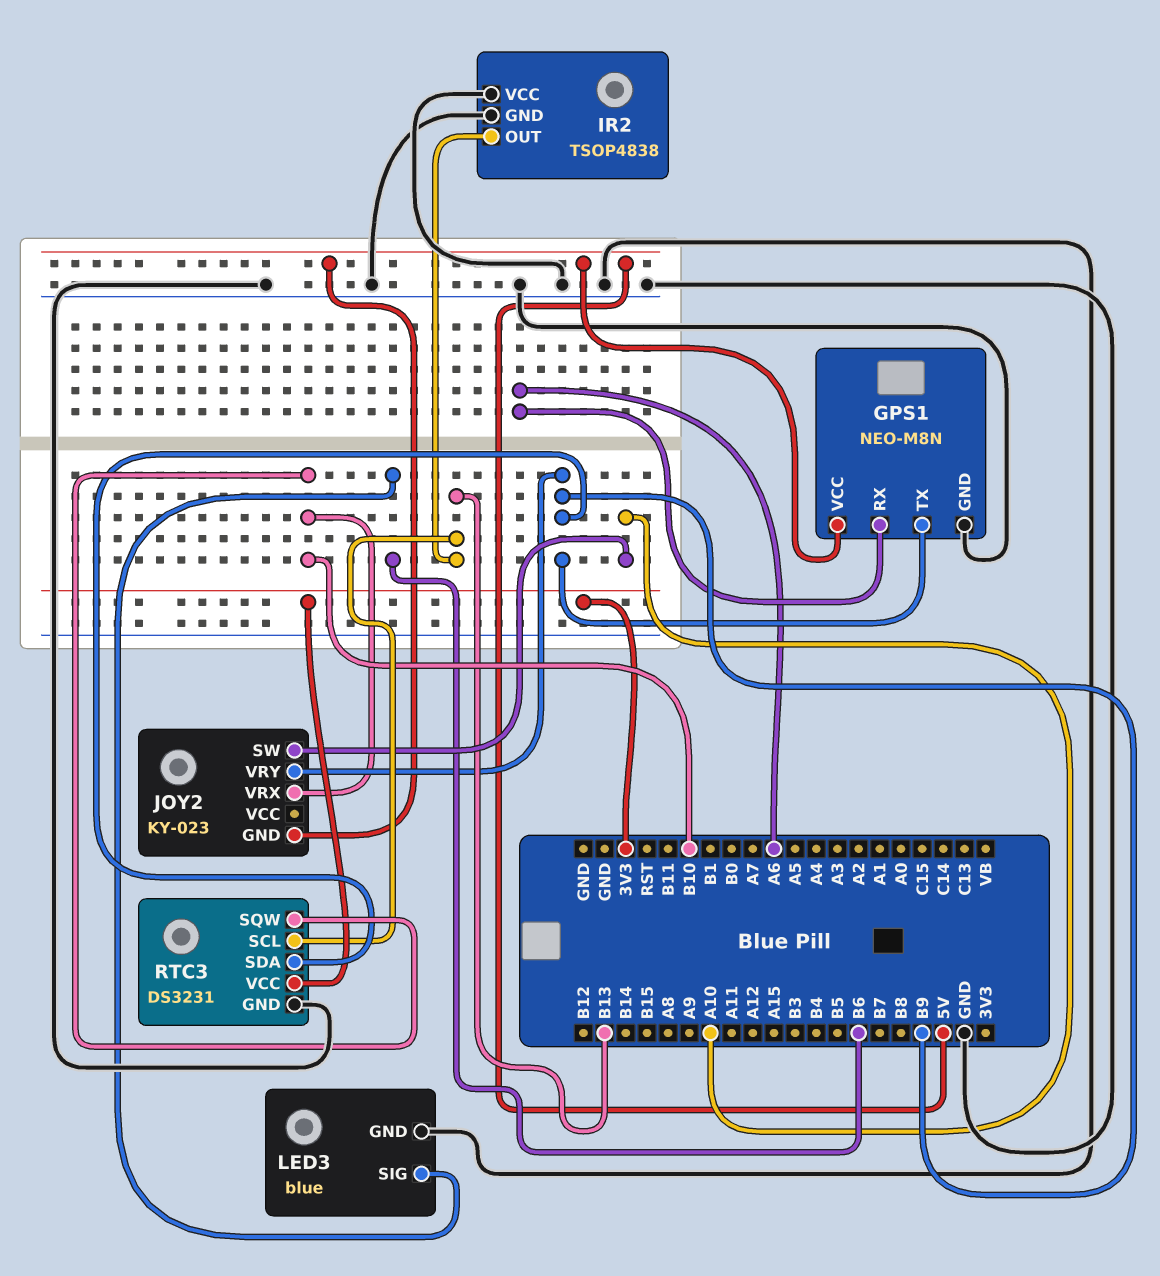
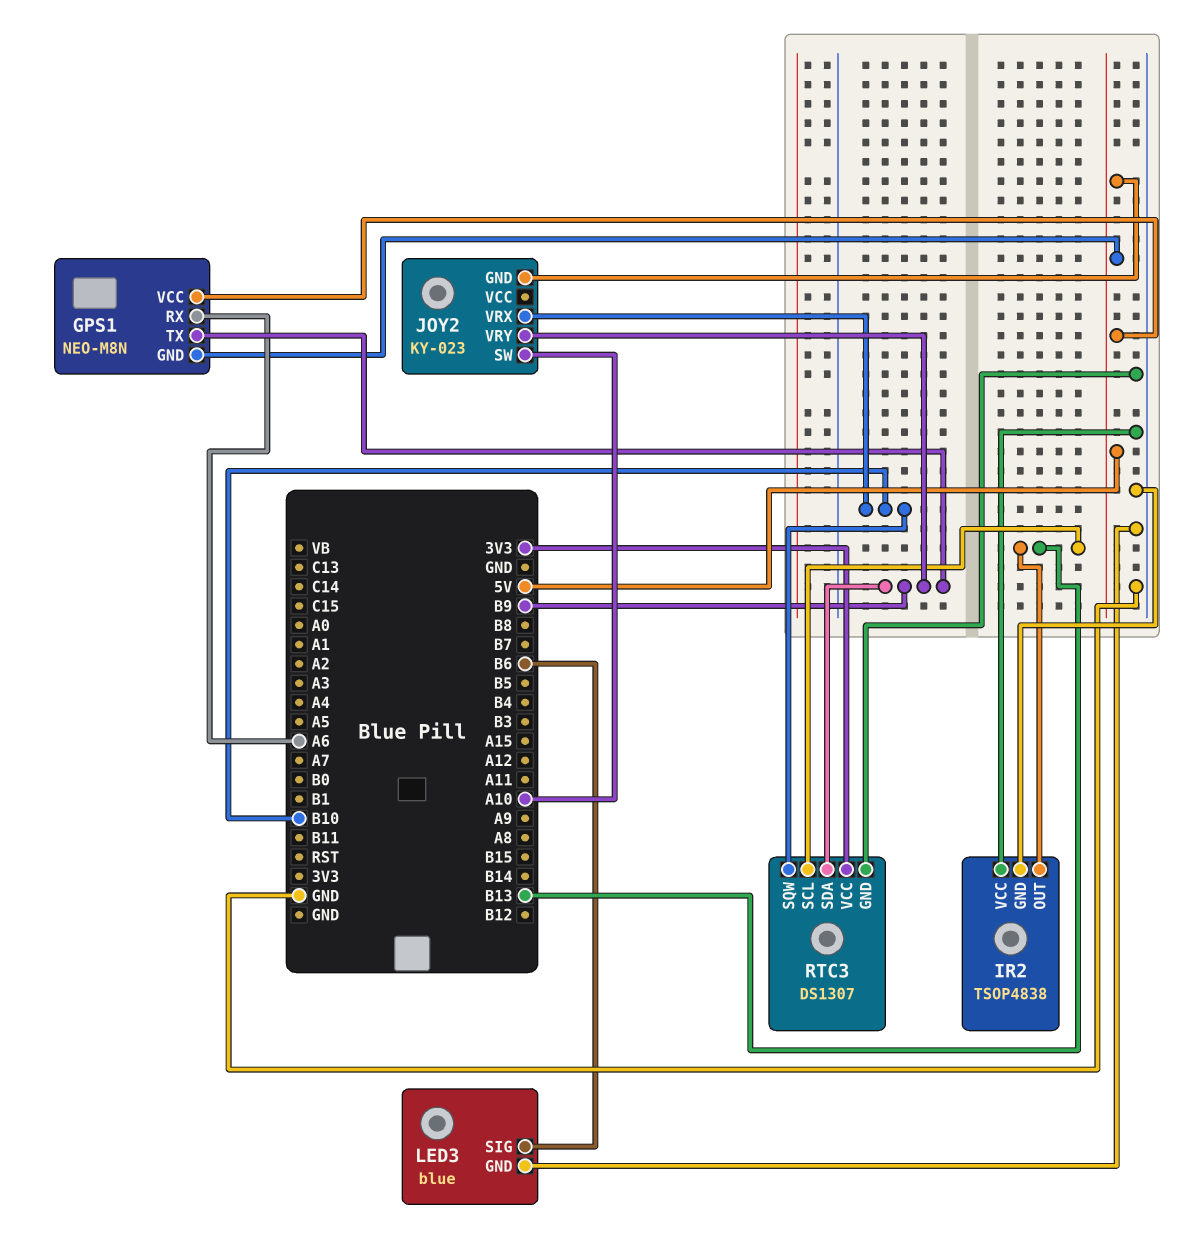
GPS1 pin GND: GND -> 5V
RTC3: DS3231 -> DS1307

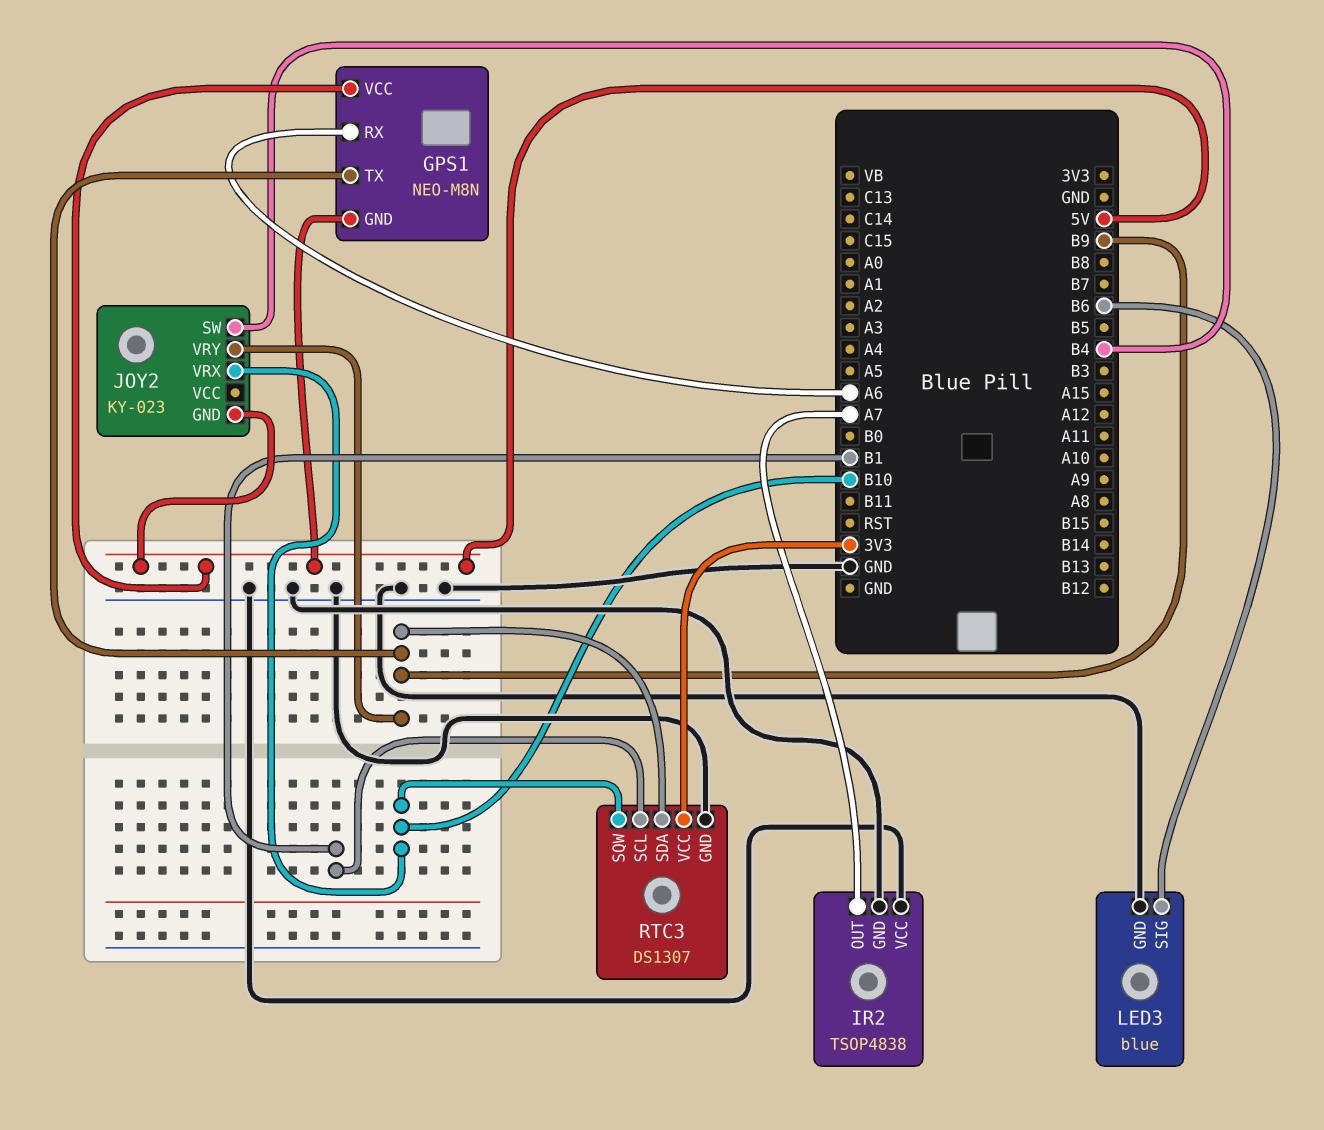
IR2 pin OUT: B13 -> A7
JOY2 pin SW: A10 -> B4
RTC3 pin SCL: B13 -> B1

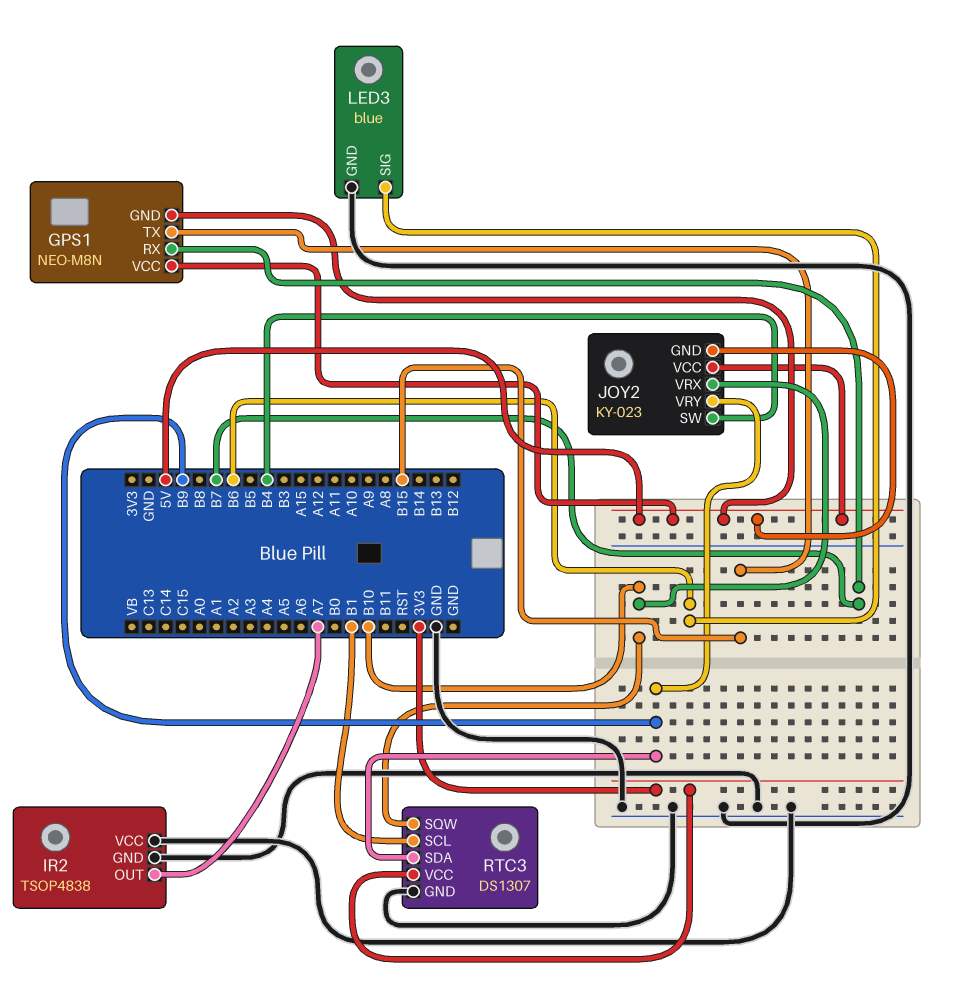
GPS1 pin RX: A6 -> B7
GPS1 pin TX: B9 -> B15
JOY2 pin VCC: none -> 5V

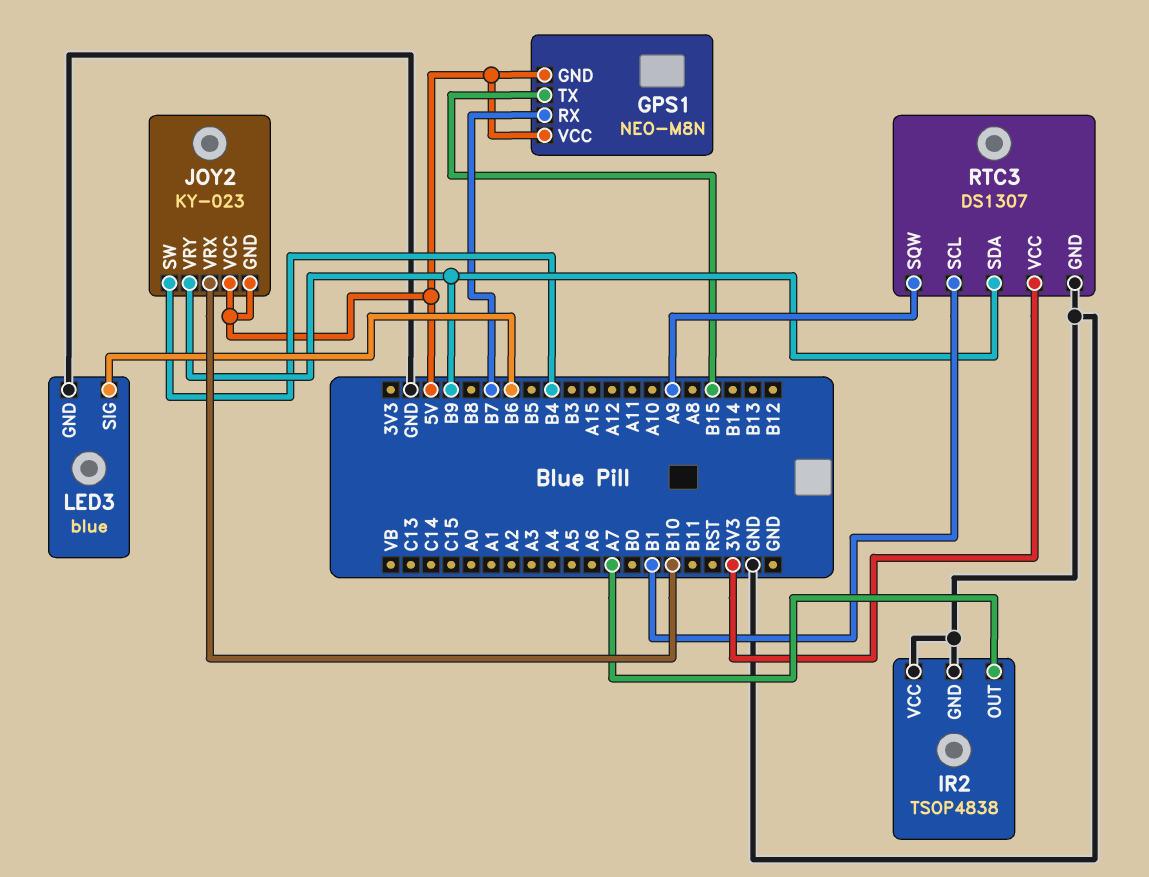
RTC3 pin SQW: B10 -> A9

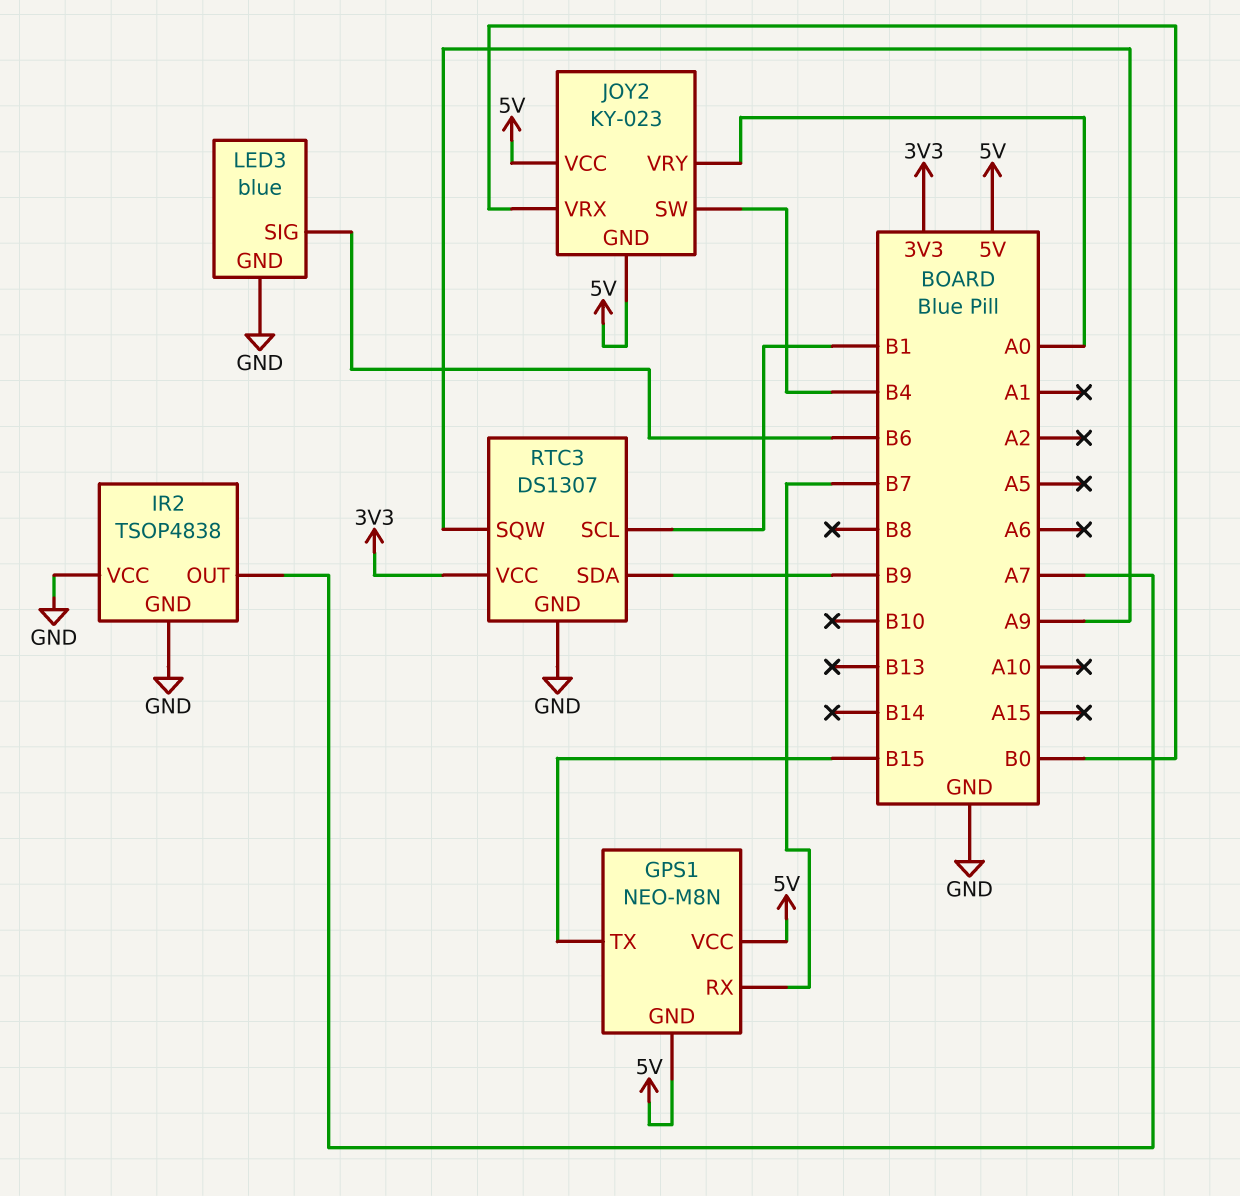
JOY2 pin VRX: B10 -> B0
JOY2 pin VRY: B9 -> A0

